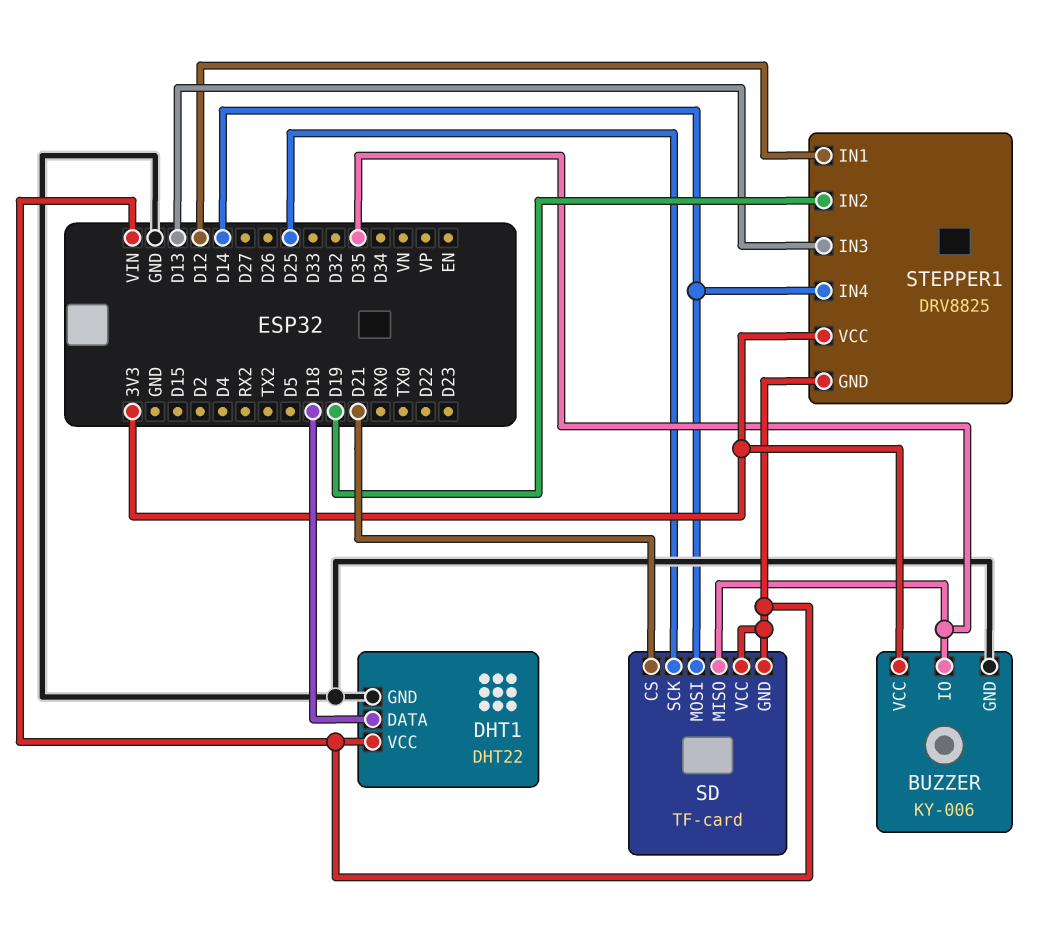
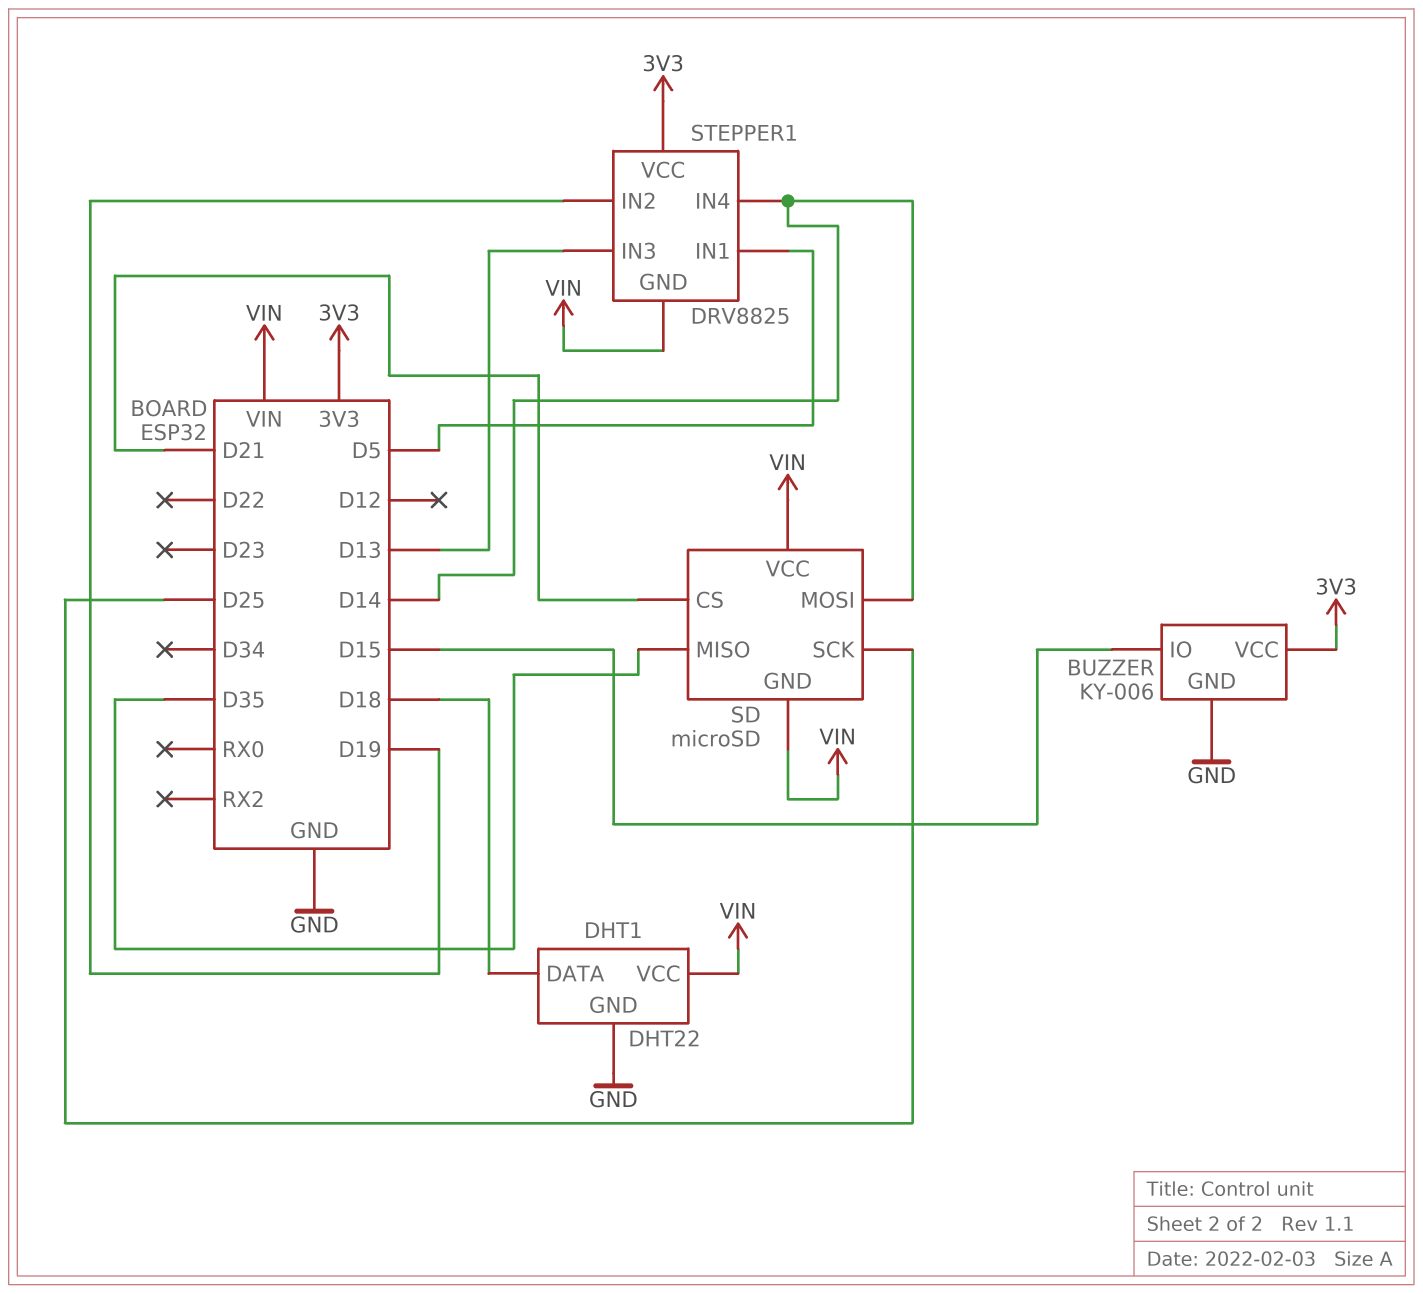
BUZZER pin IO: D35 -> D15
SD: TF-card -> microSD
STEPPER1 pin IN1: D12 -> D5

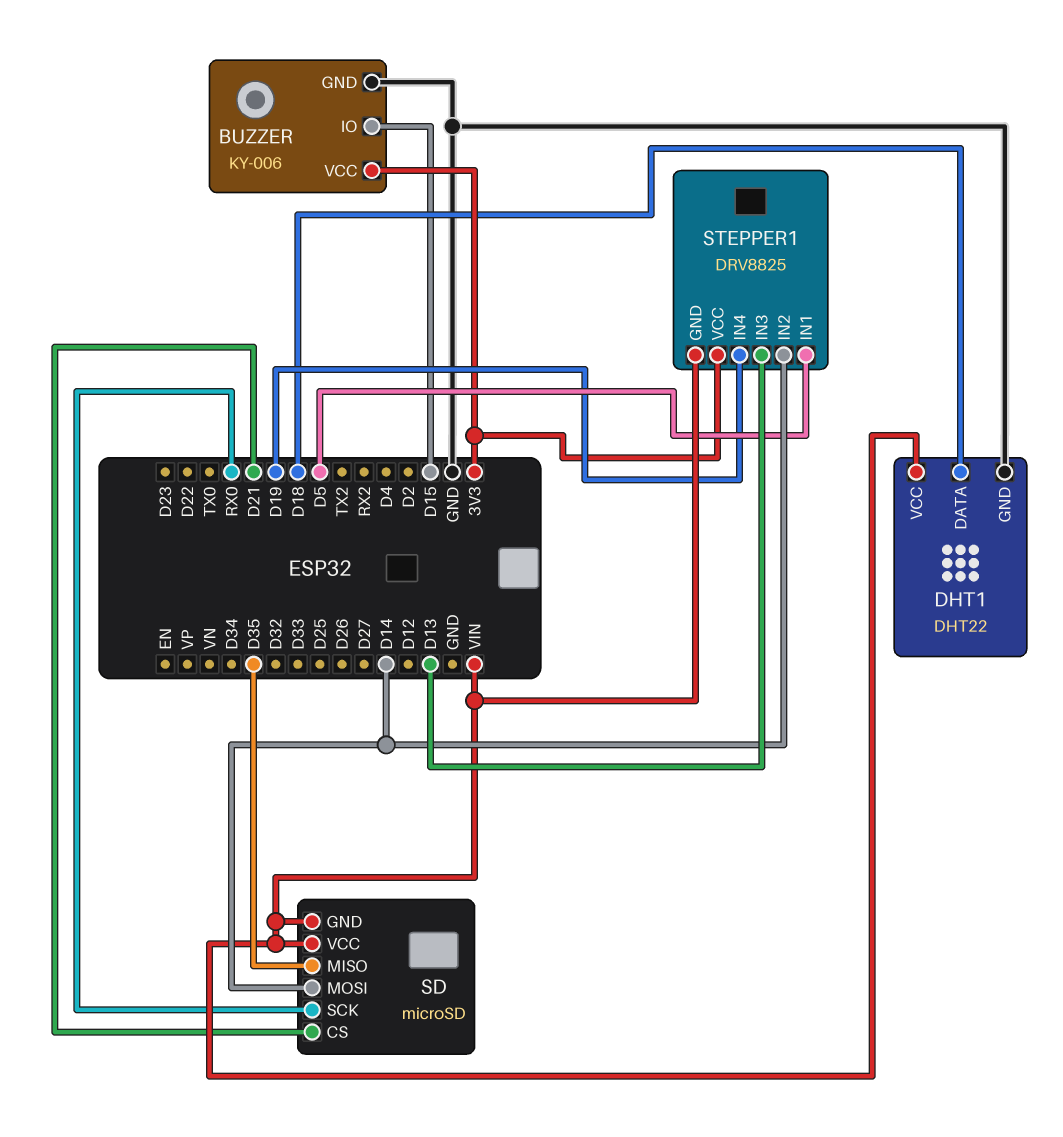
SD pin SCK: D25 -> RX0
STEPPER1 pin IN2: D19 -> D14
STEPPER1 pin IN4: D14 -> D19

